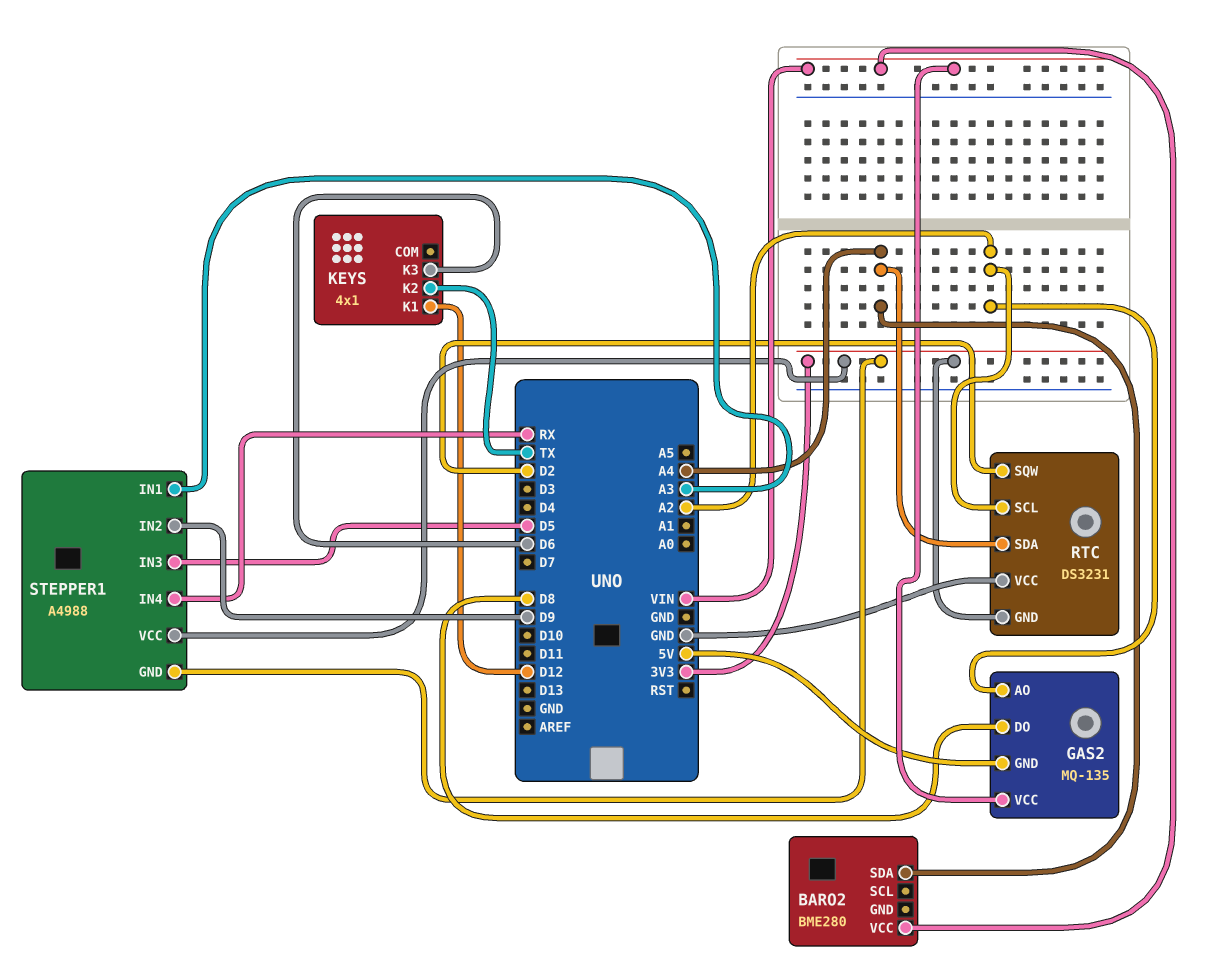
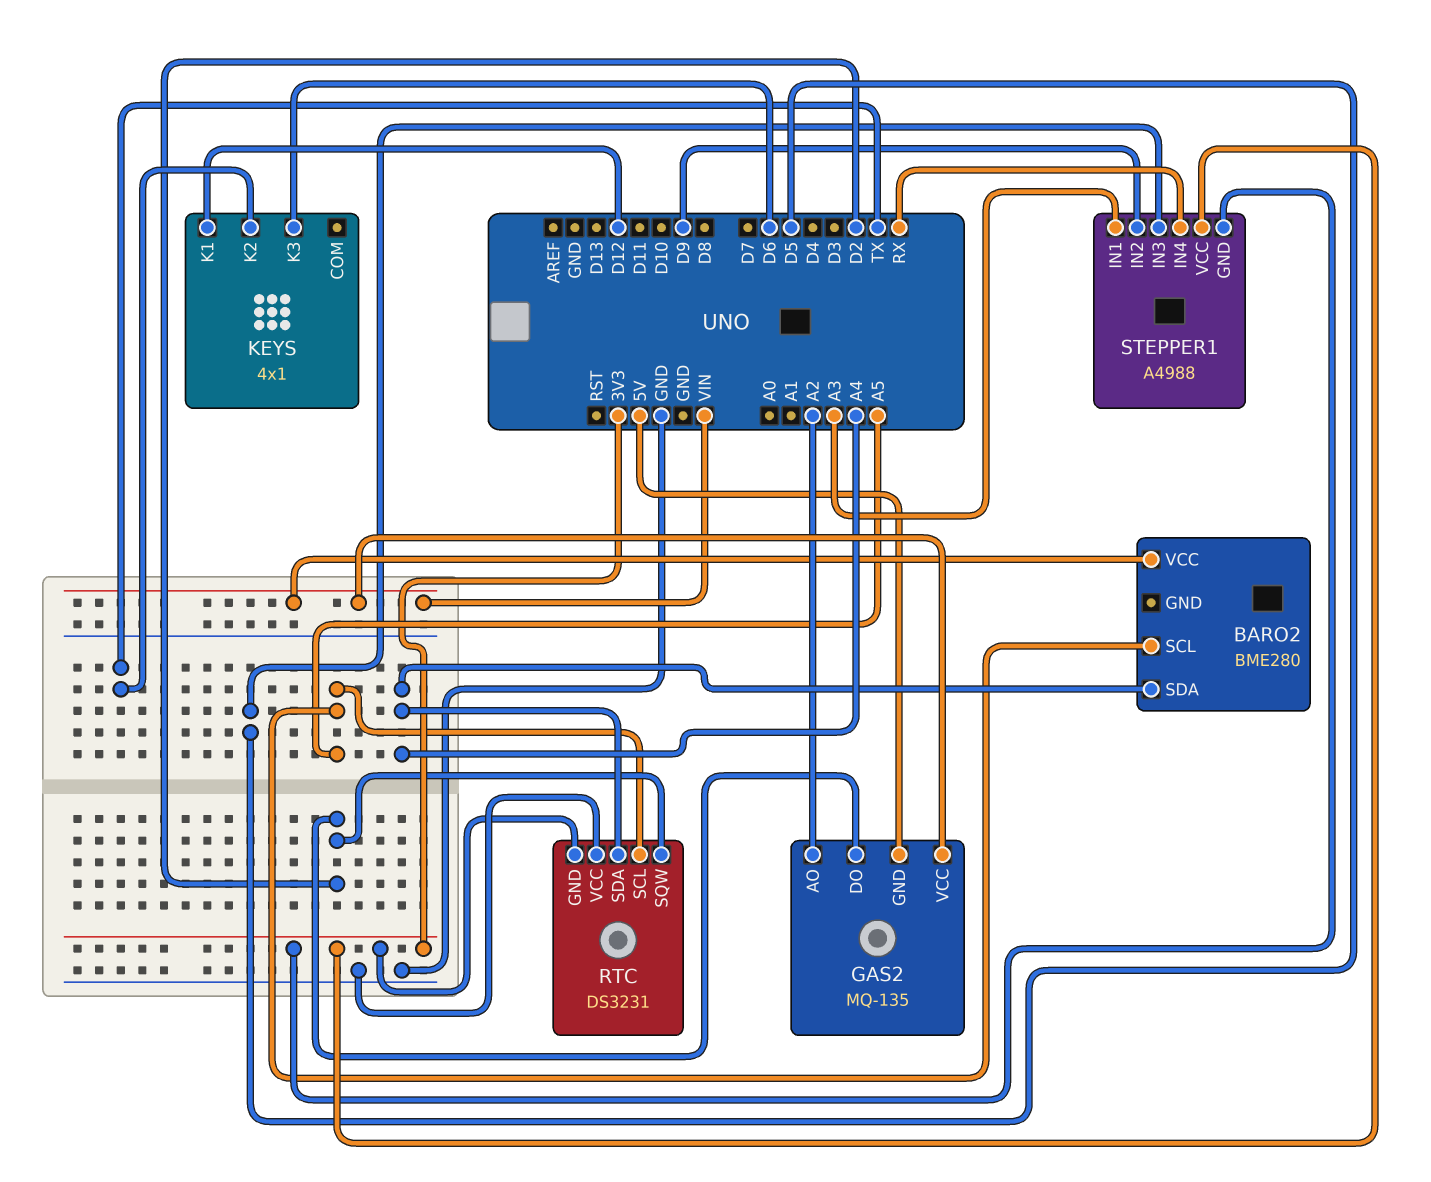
BARO2 pin SCL: none -> A5
GAS2 pin DO: D8 -> D2
RTC pin SCL: A2 -> A5

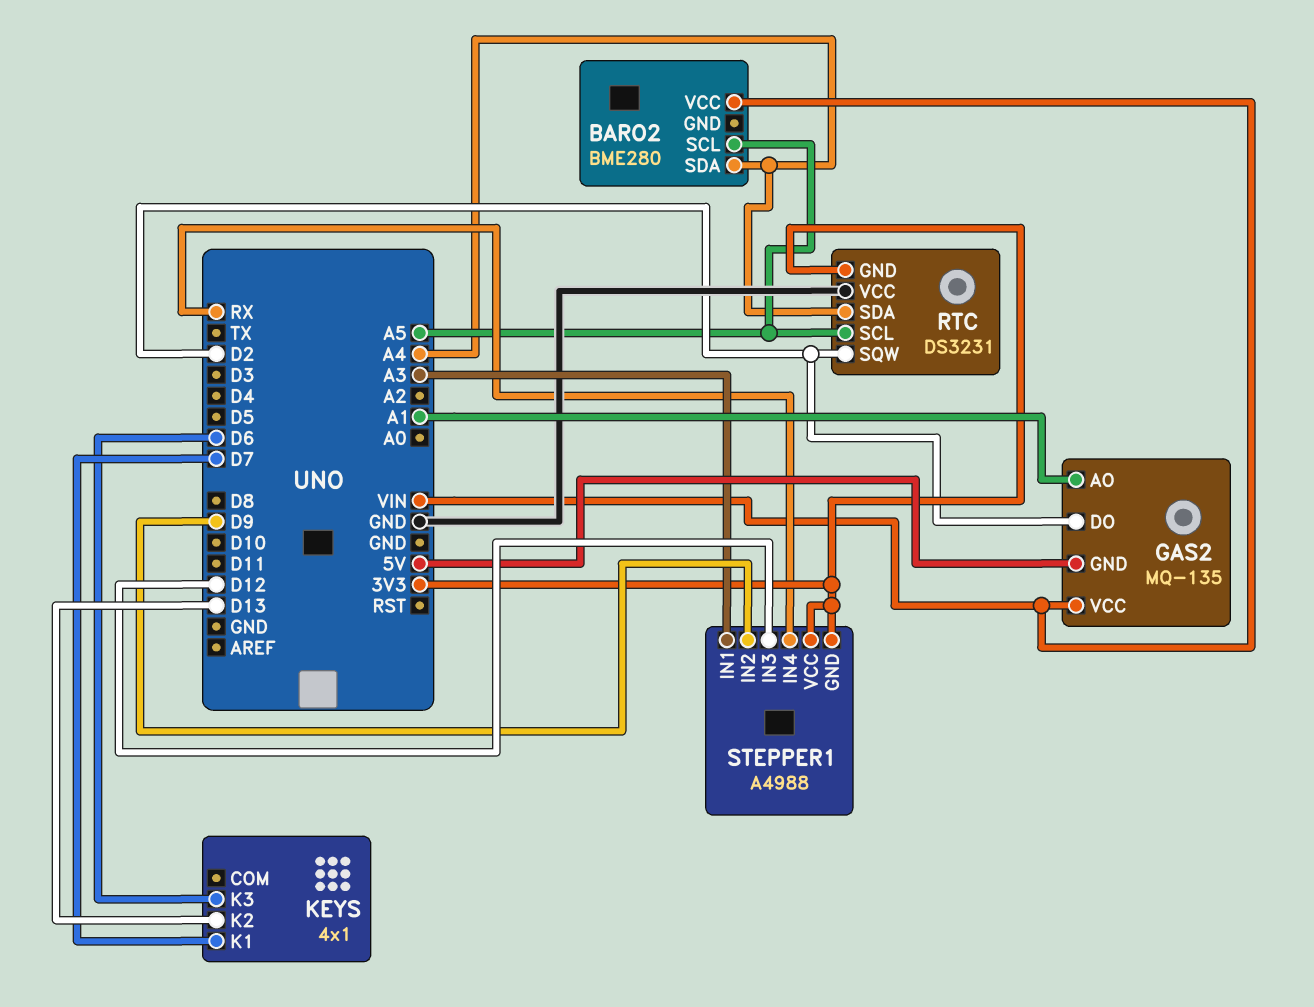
GAS2 pin AO: A2 -> A1
KEYS pin K1: D12 -> D7
KEYS pin K2: TX -> D13
STEPPER1 pin IN3: D5 -> D12

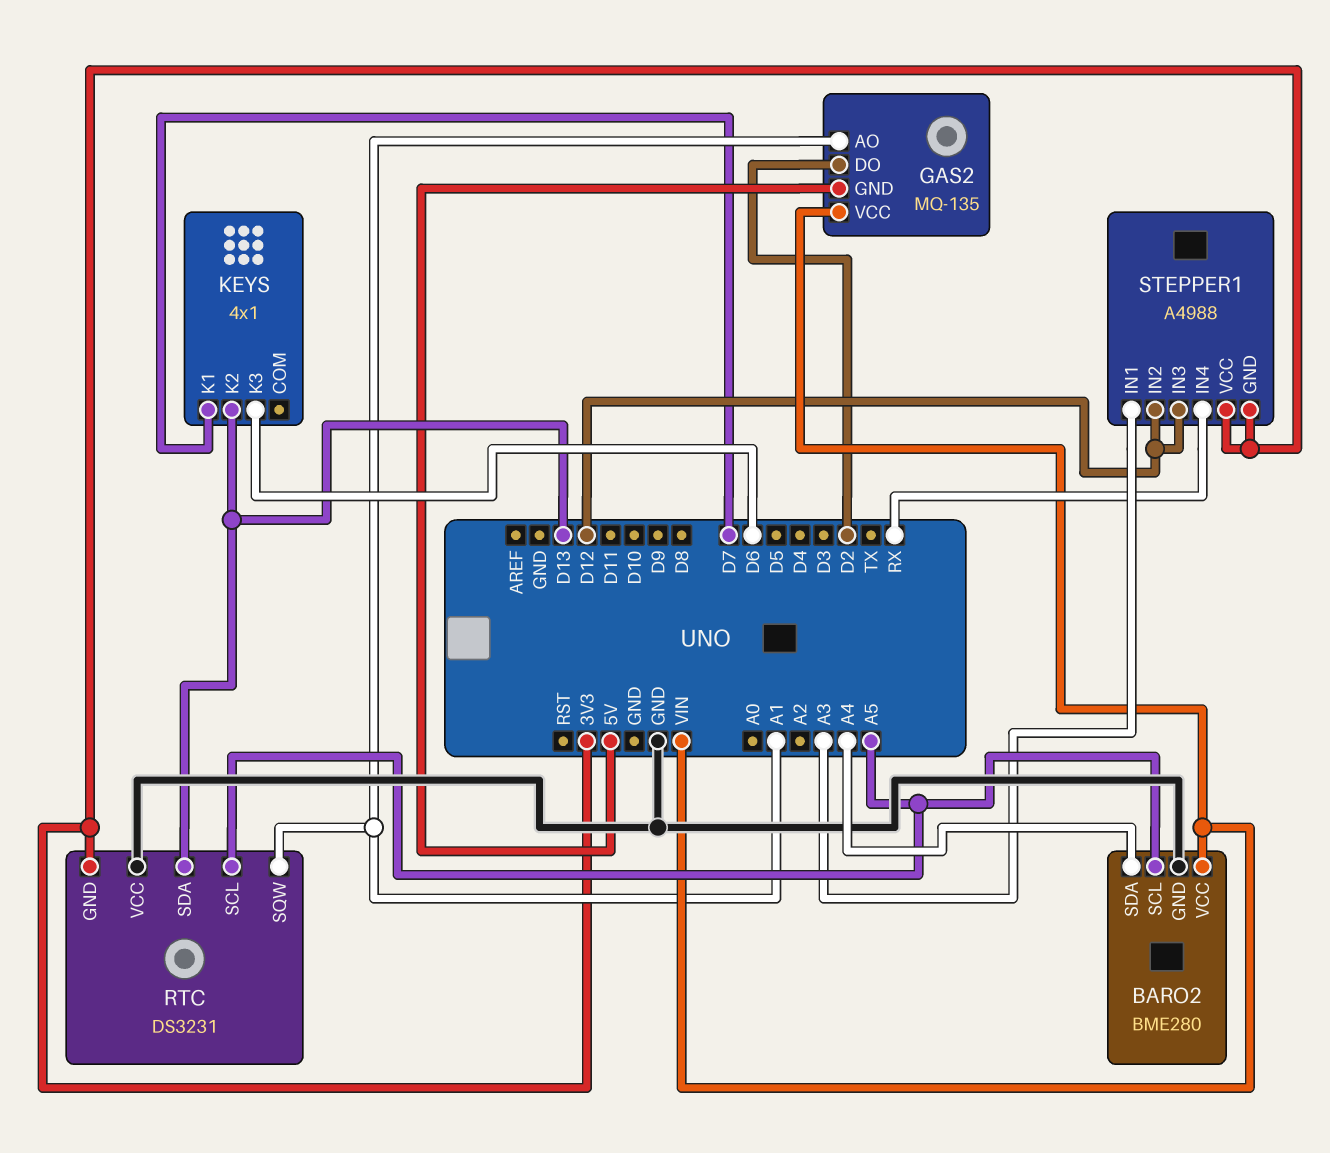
BARO2 pin GND: none -> GND
RTC pin SDA: A4 -> D13
RTC pin SQW: D2 -> A1
STEPPER1 pin IN2: D9 -> D12

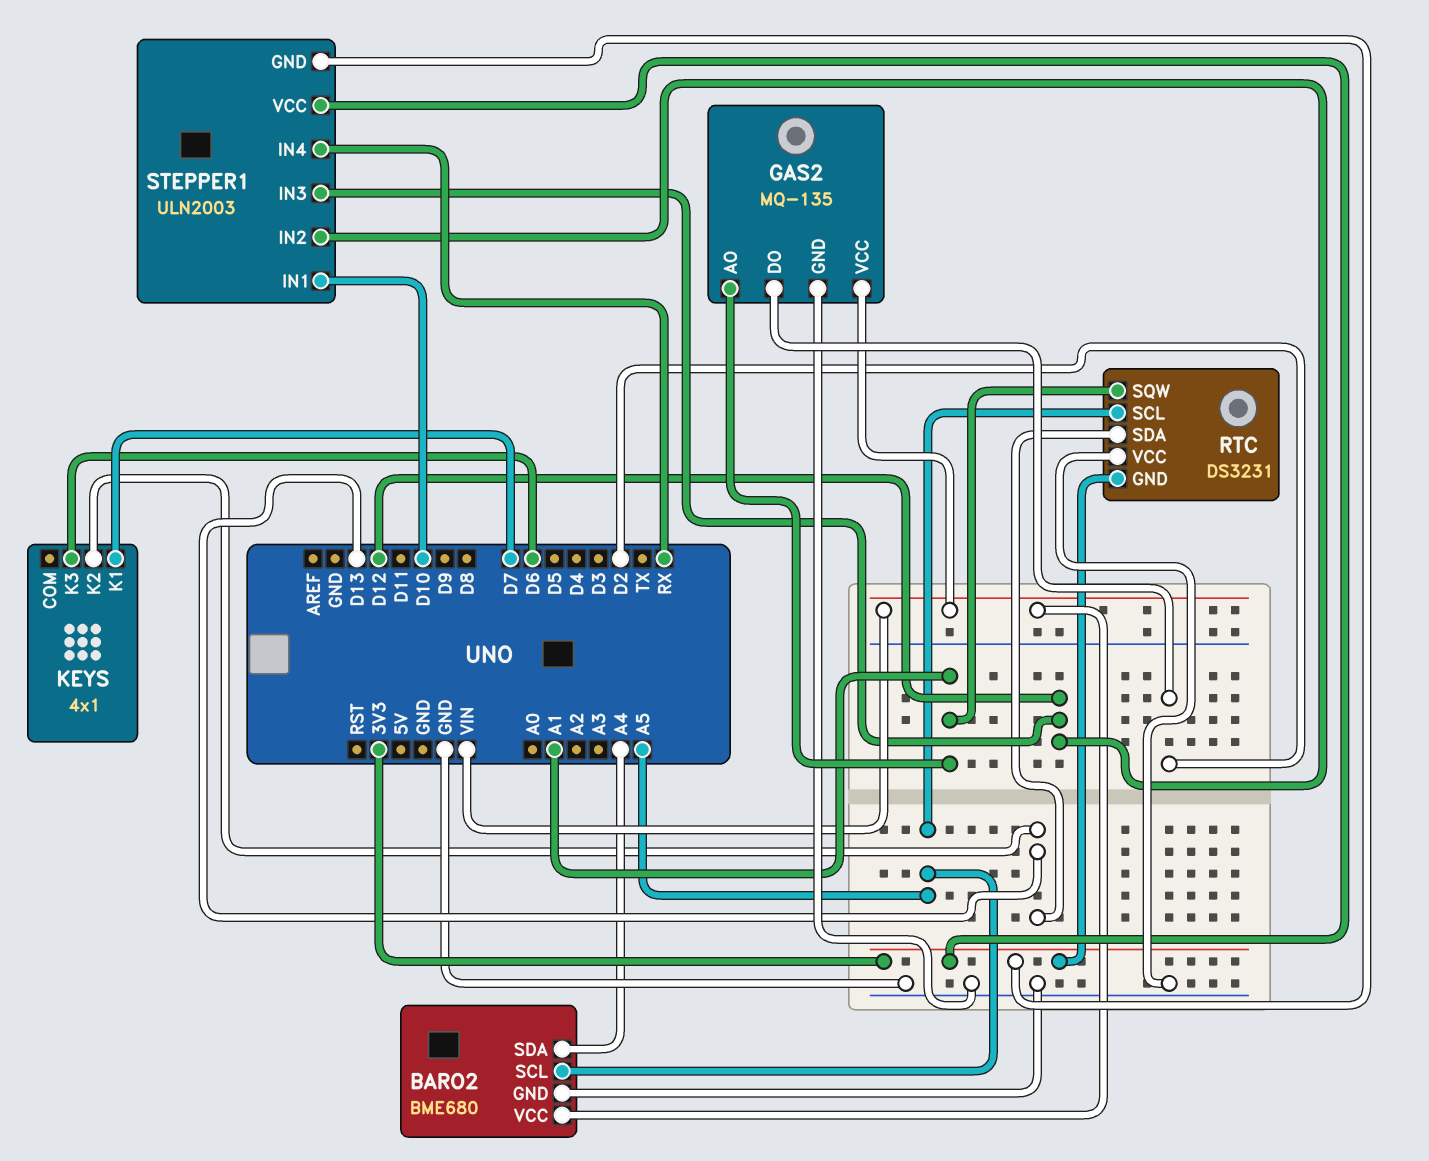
BARO2: BME280 -> BME680
GAS2 pin GND: 5V -> GND
STEPPER1: A4988 -> ULN2003
STEPPER1 pin IN1: A3 -> D10

